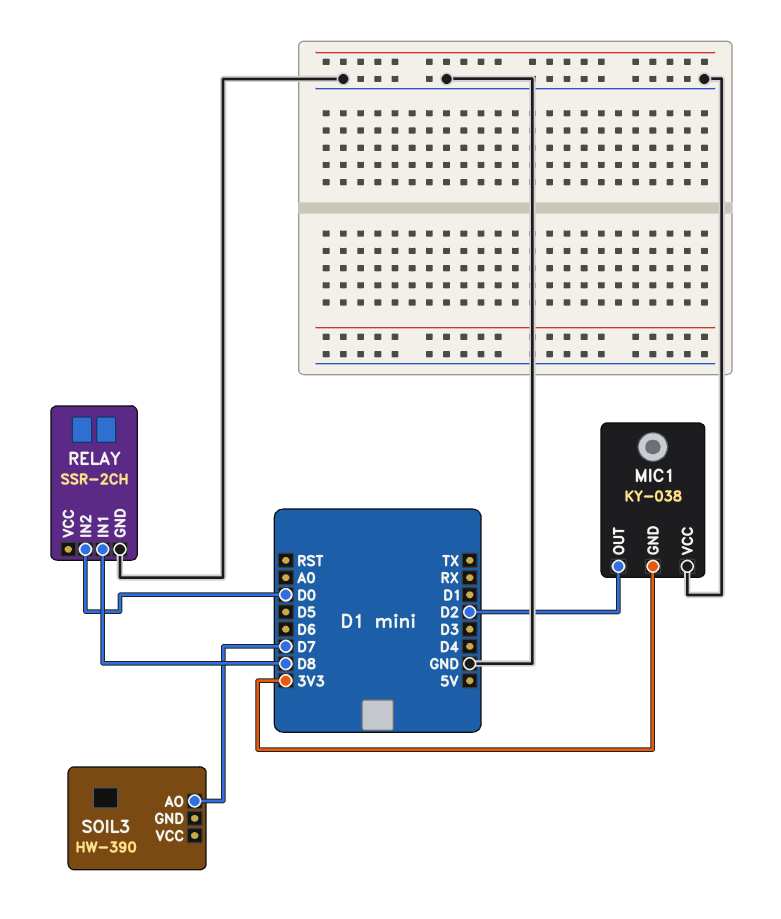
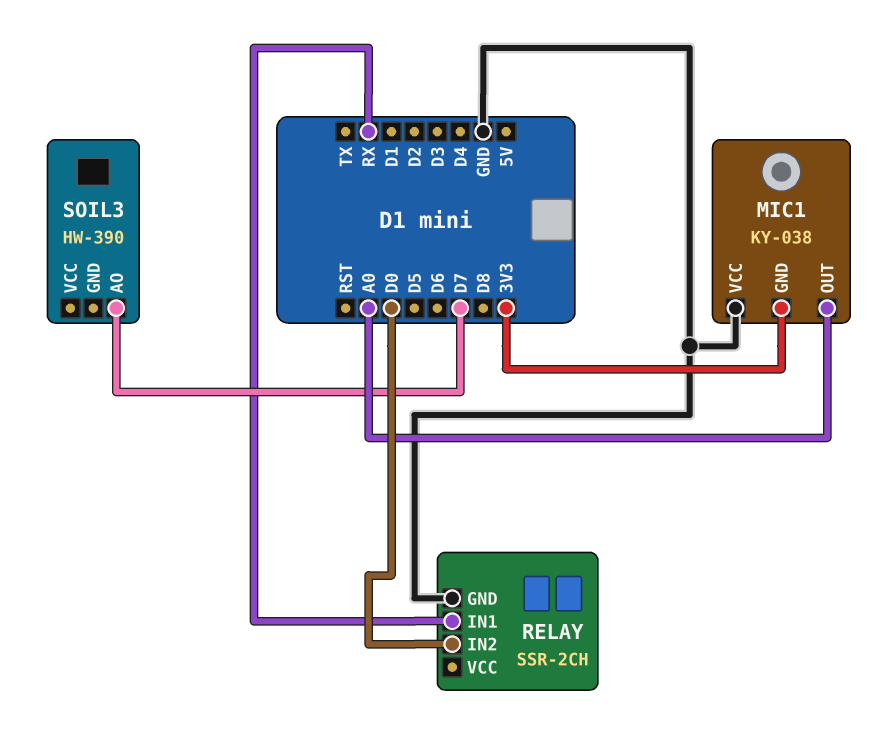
MIC1 pin OUT: D2 -> A0
RELAY pin IN1: D8 -> RX

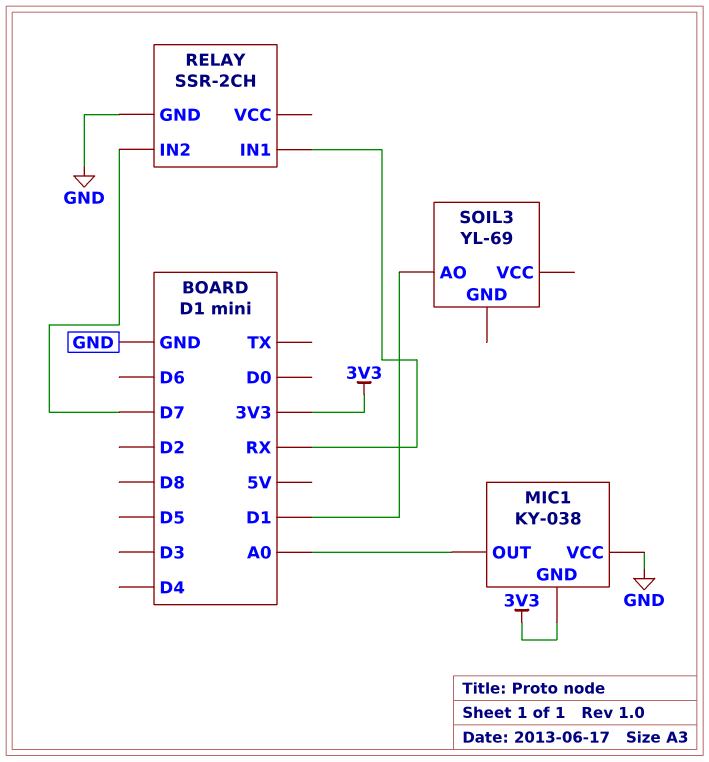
RELAY pin IN2: D0 -> D7
SOIL3: HW-390 -> YL-69
SOIL3 pin AO: D7 -> D1

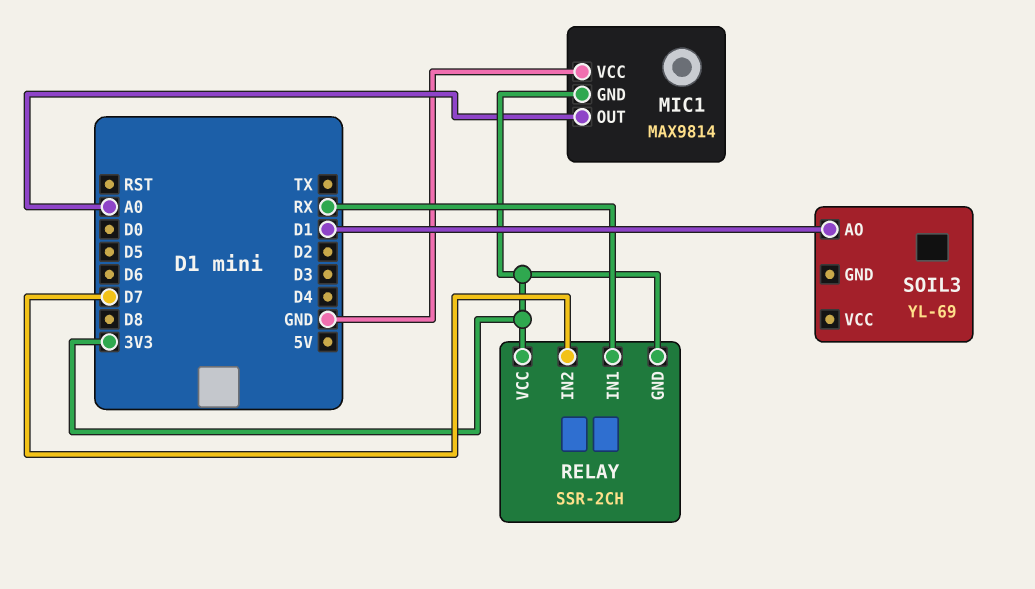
MIC1: KY-038 -> MAX9814
RELAY pin GND: GND -> 3V3
RELAY pin VCC: none -> 3V3

